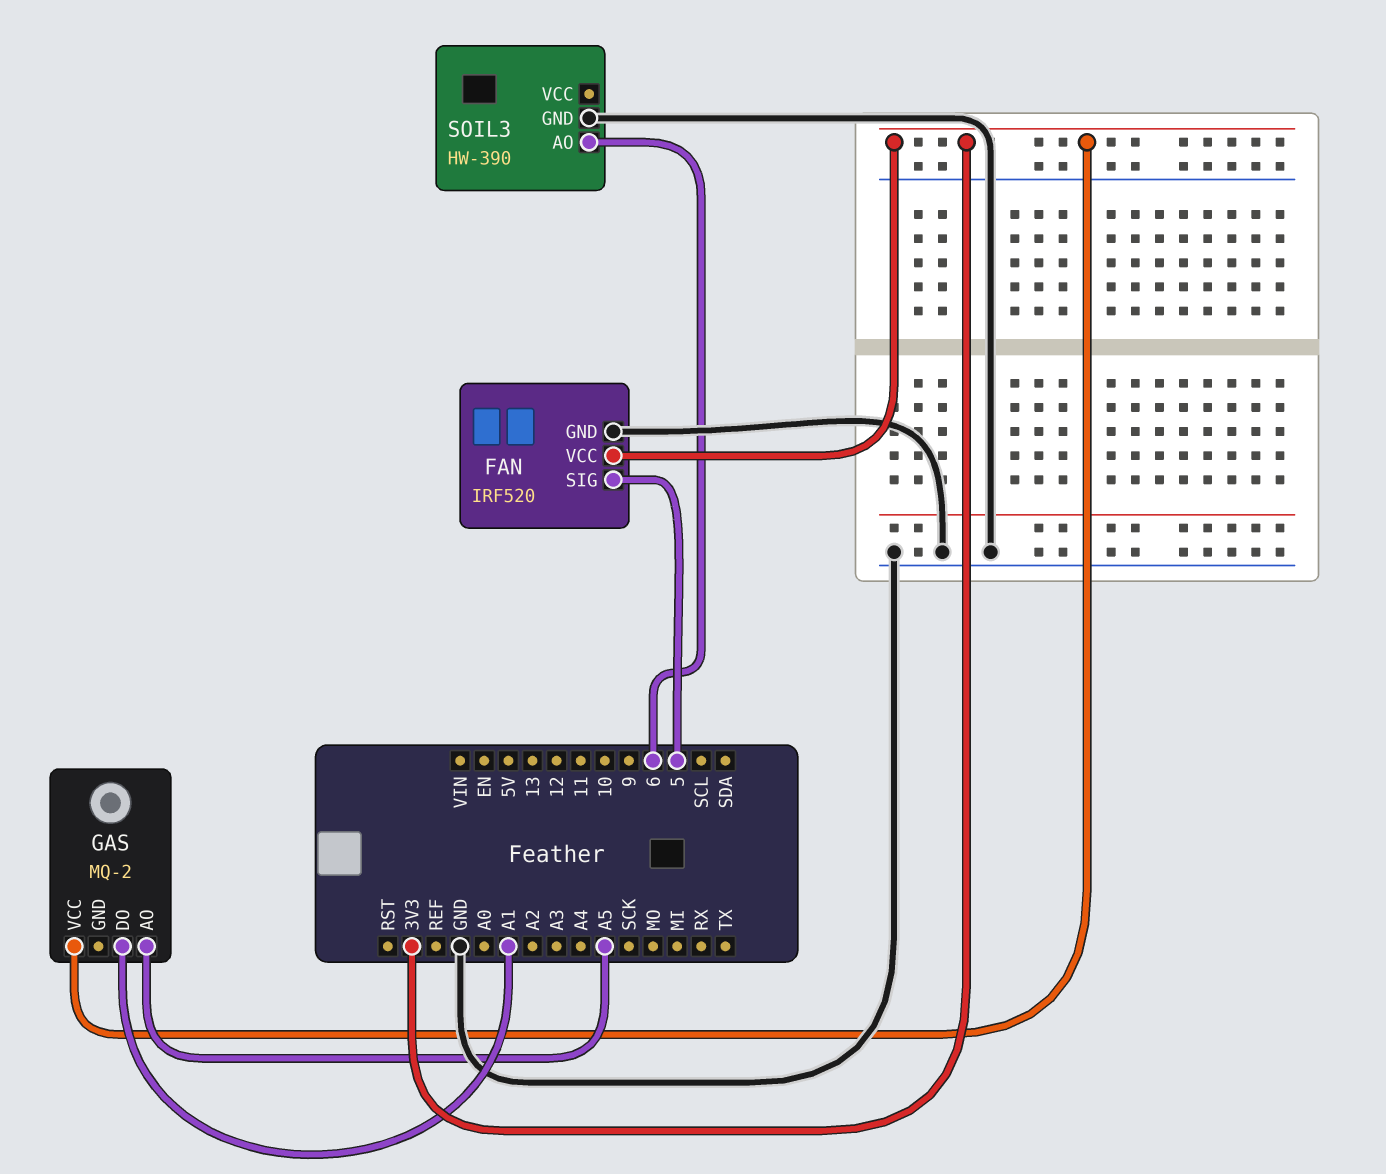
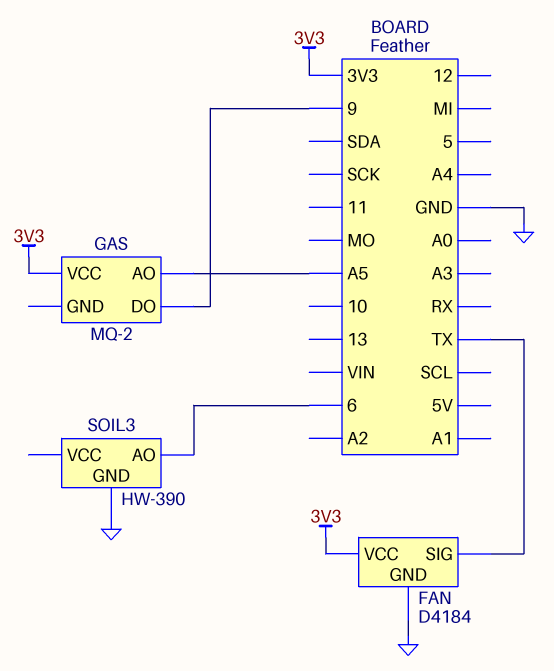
FAN: IRF520 -> D4184
FAN pin SIG: 5 -> TX
GAS pin DO: A1 -> 9

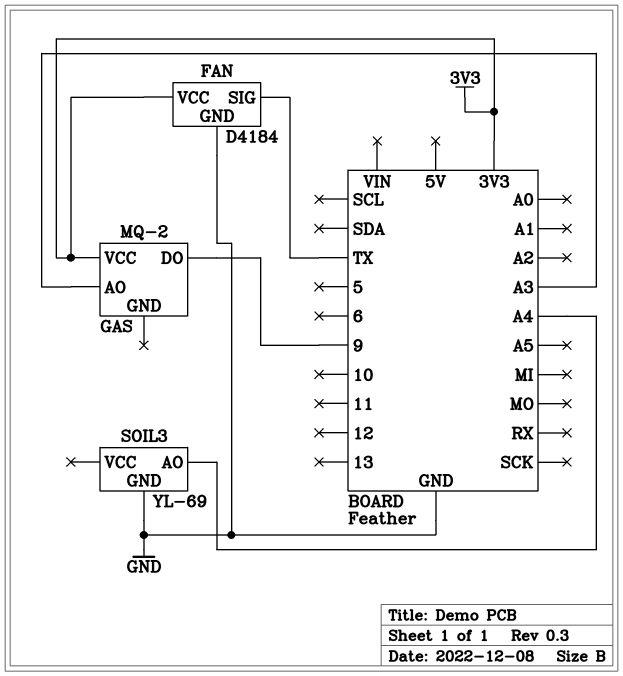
GAS pin AO: A5 -> A3
SOIL3: HW-390 -> YL-69
SOIL3 pin AO: 6 -> A4

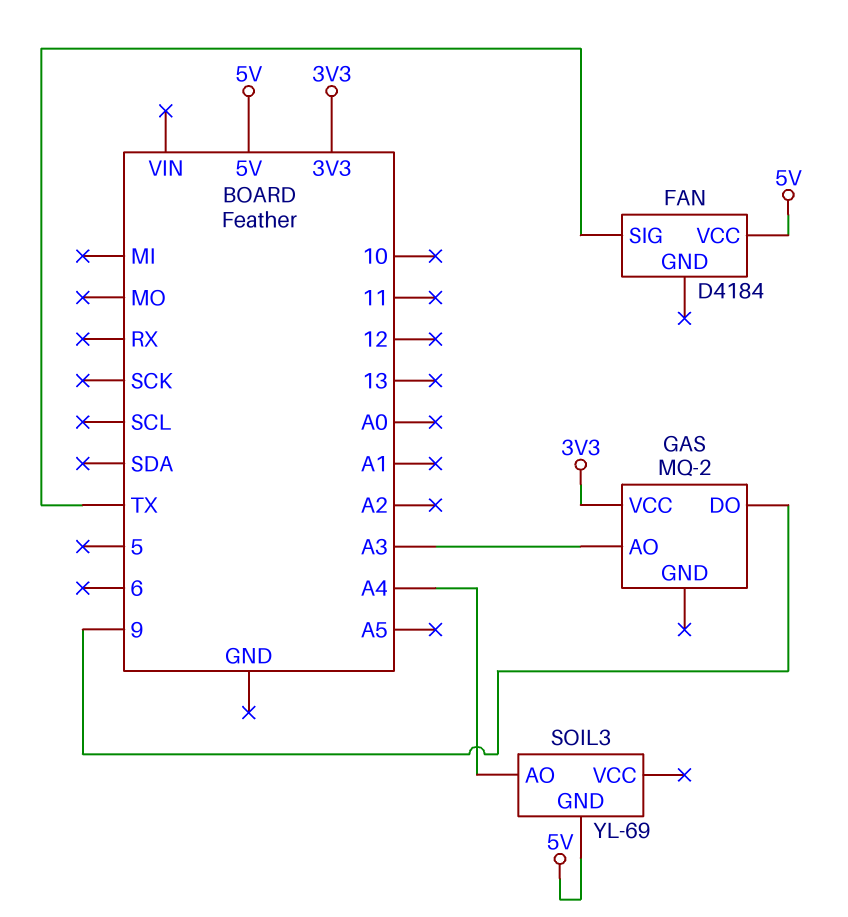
FAN pin GND: GND -> none
FAN pin VCC: 3V3 -> 5V
SOIL3 pin GND: GND -> 5V

